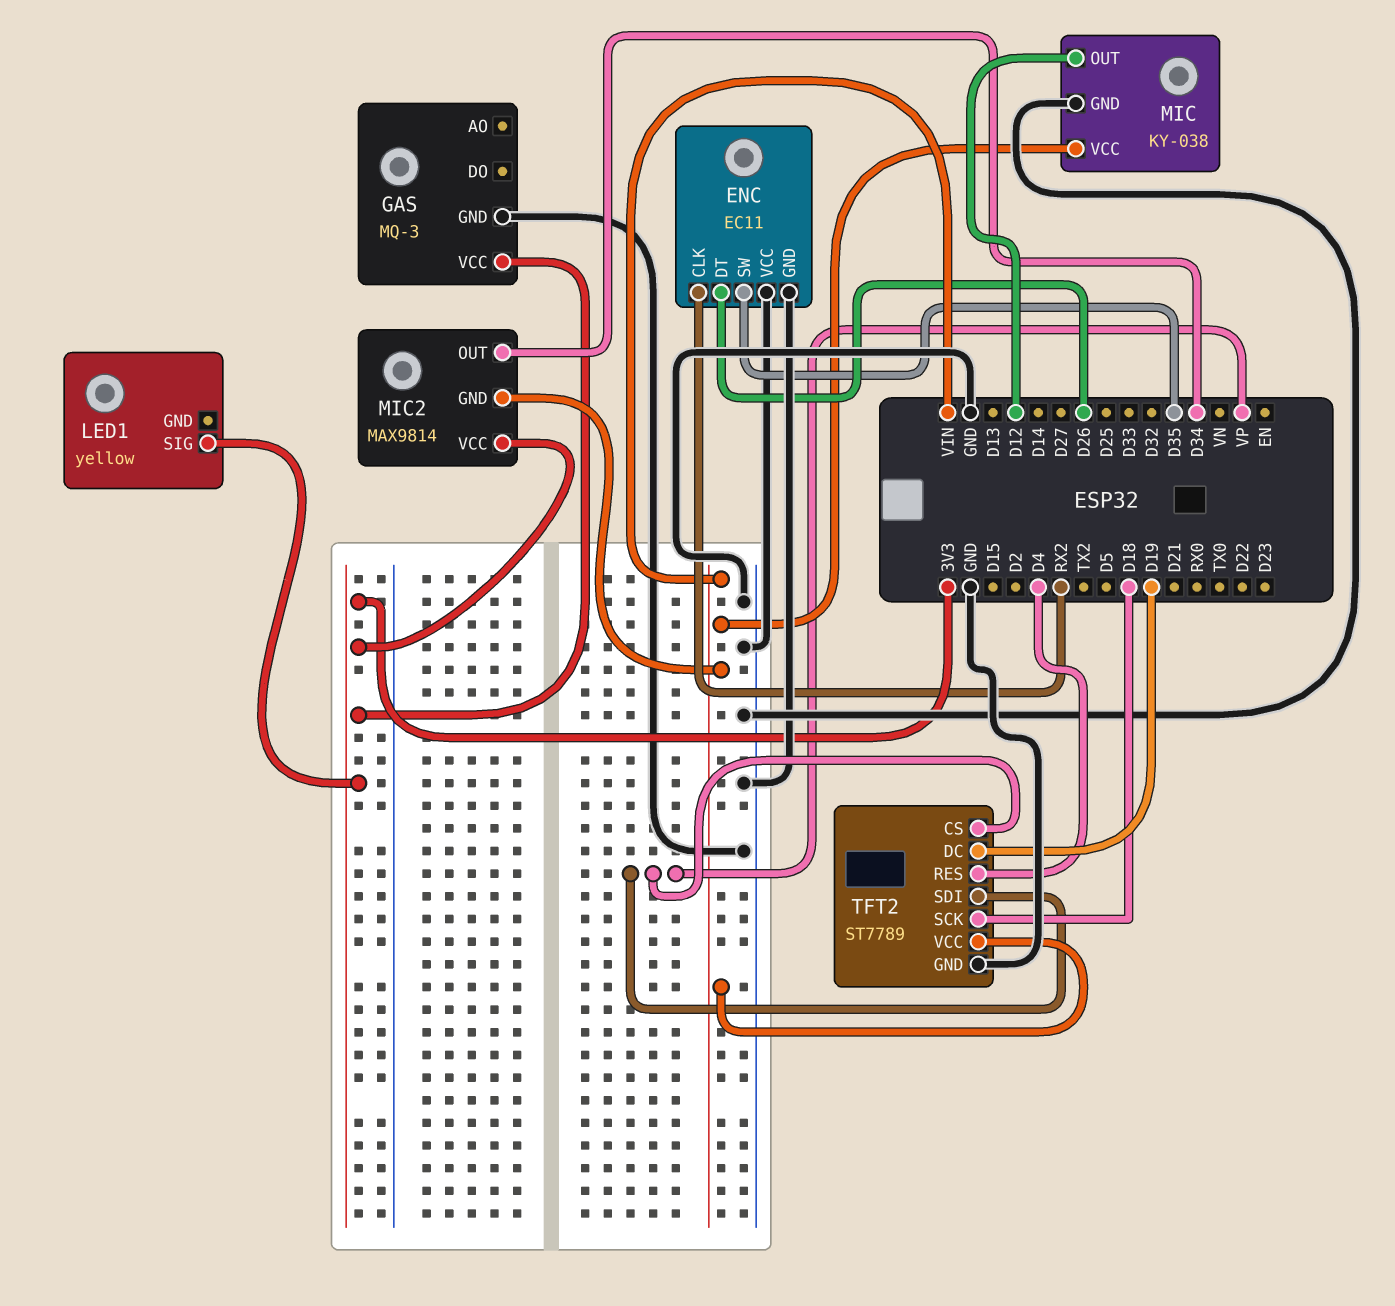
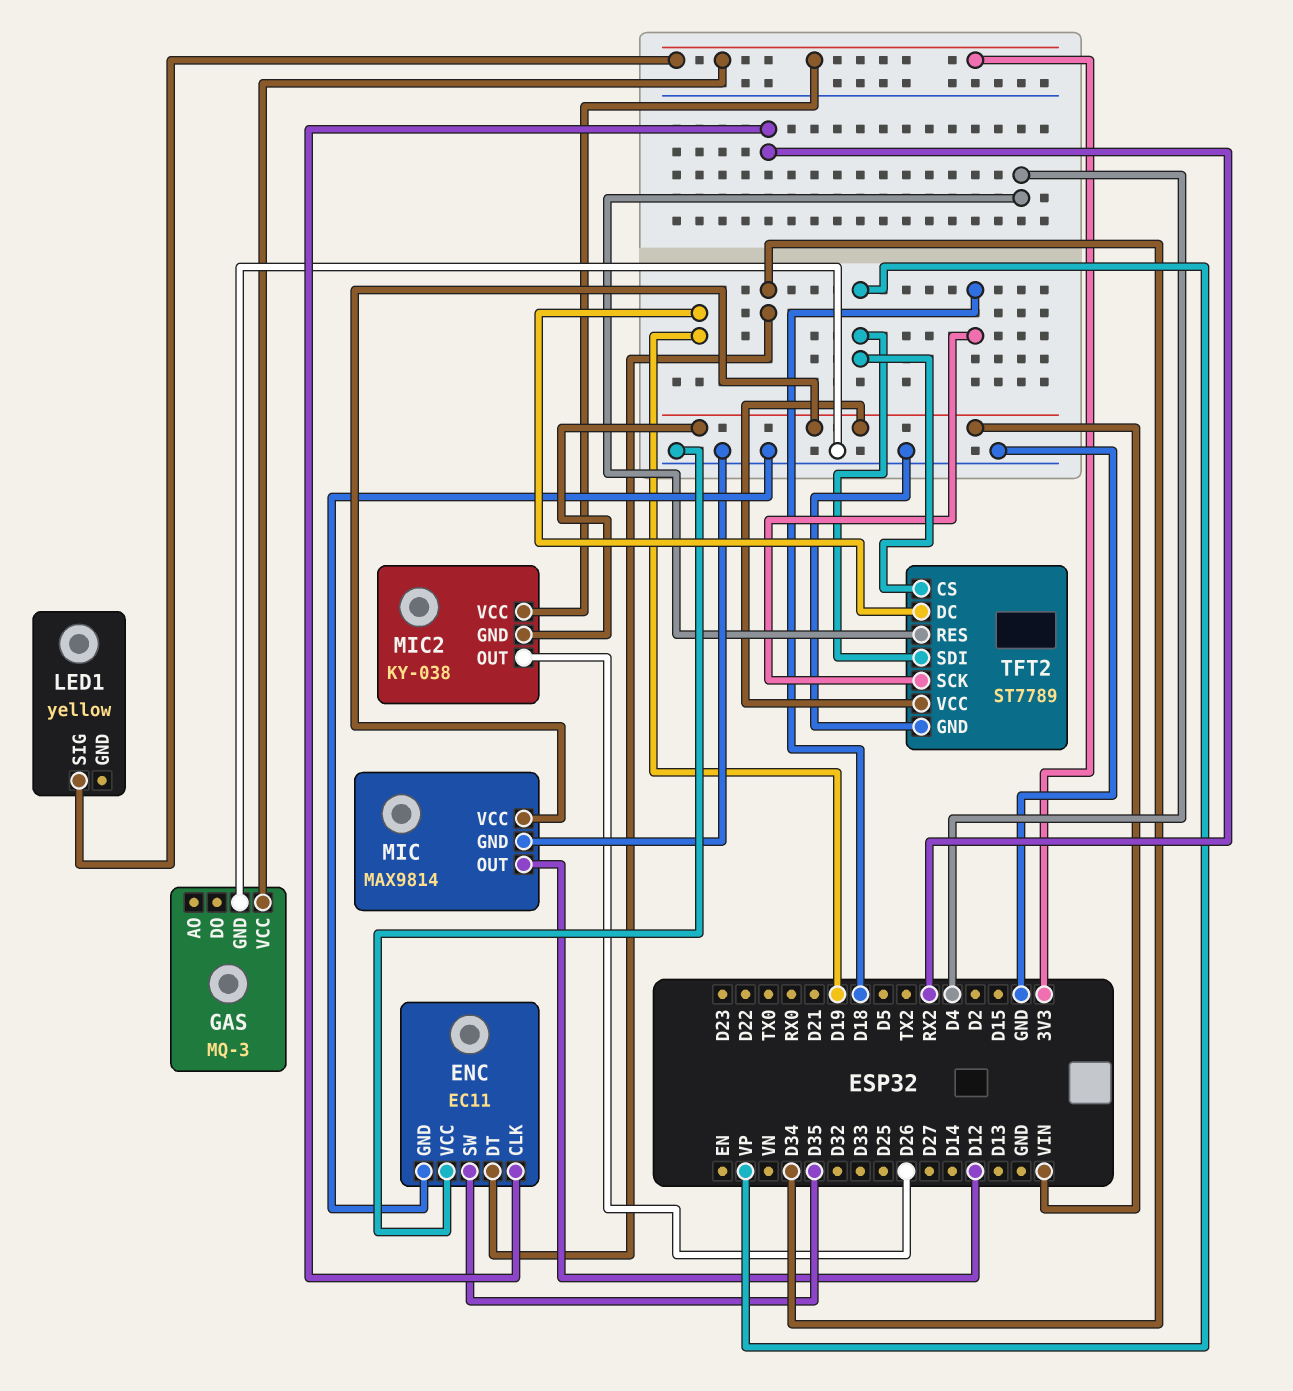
ENC pin DT: D26 -> D34
MIC: KY-038 -> MAX9814
MIC2: MAX9814 -> KY-038
MIC2 pin OUT: D34 -> D26

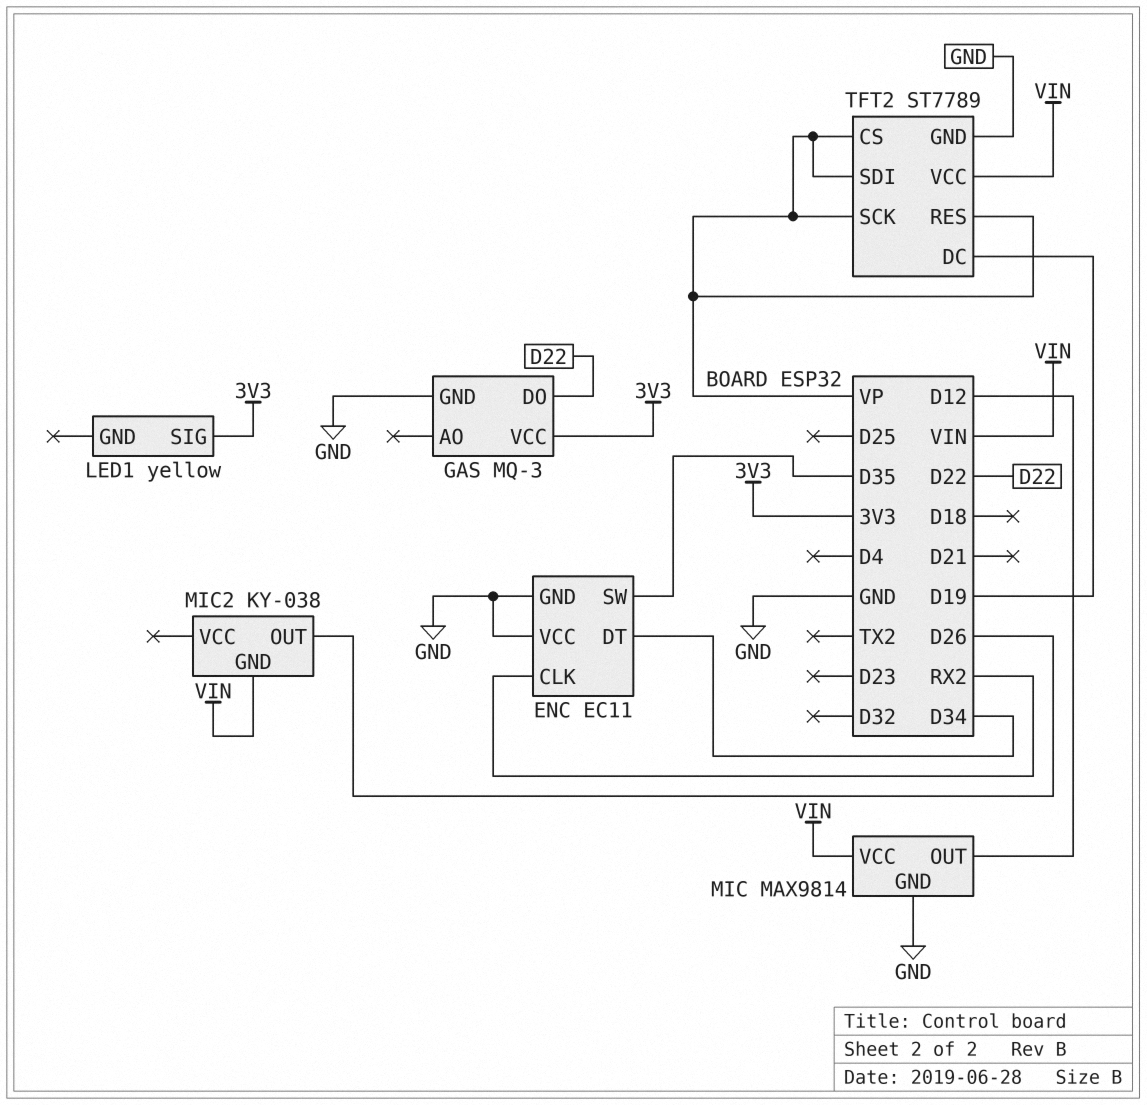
GAS pin DO: none -> D22
MIC2 pin VCC: 3V3 -> none
TFT2 pin RES: D4 -> VP
TFT2 pin SCK: D18 -> VP

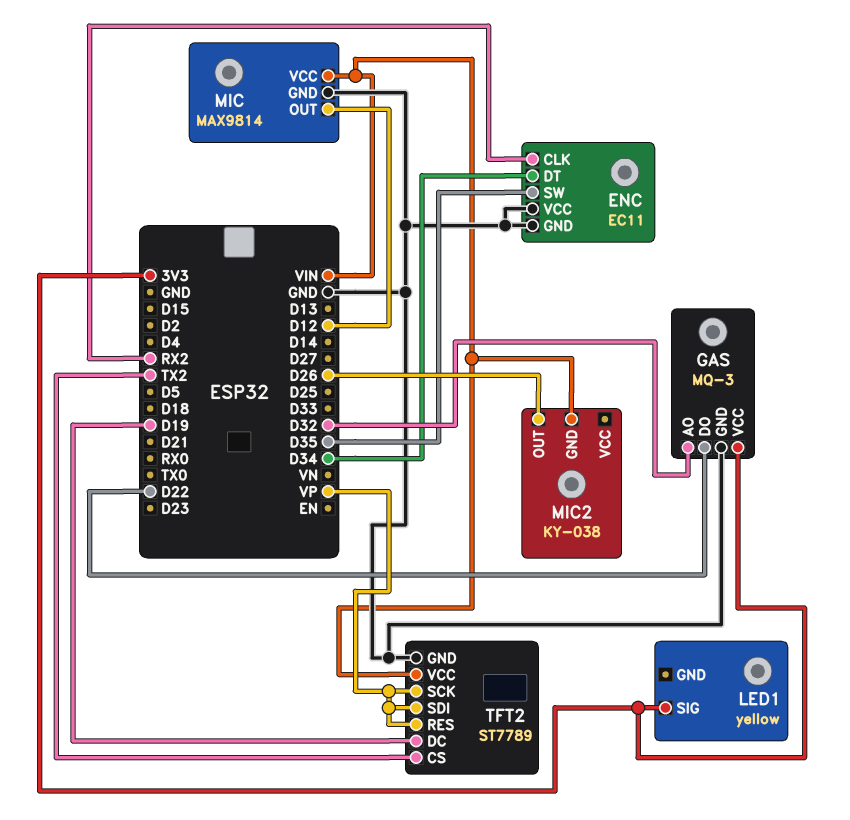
GAS pin AO: none -> D32
TFT2 pin CS: VP -> TX2

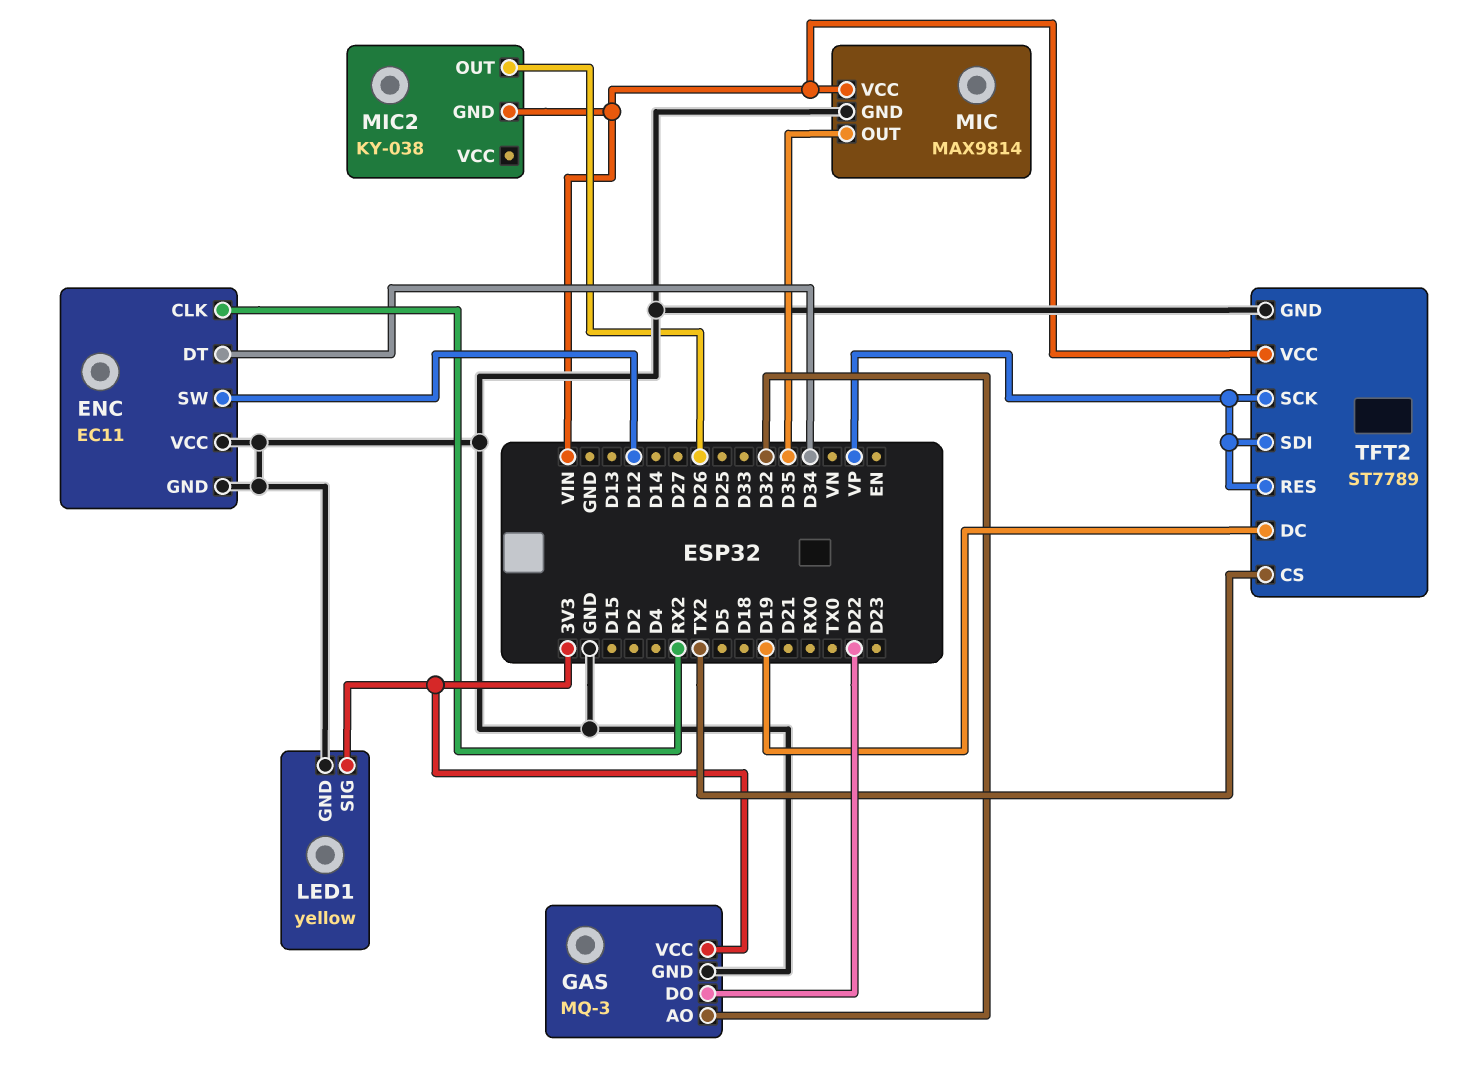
ENC pin SW: D35 -> D12
LED1 pin GND: none -> GND
MIC pin OUT: D12 -> D35

